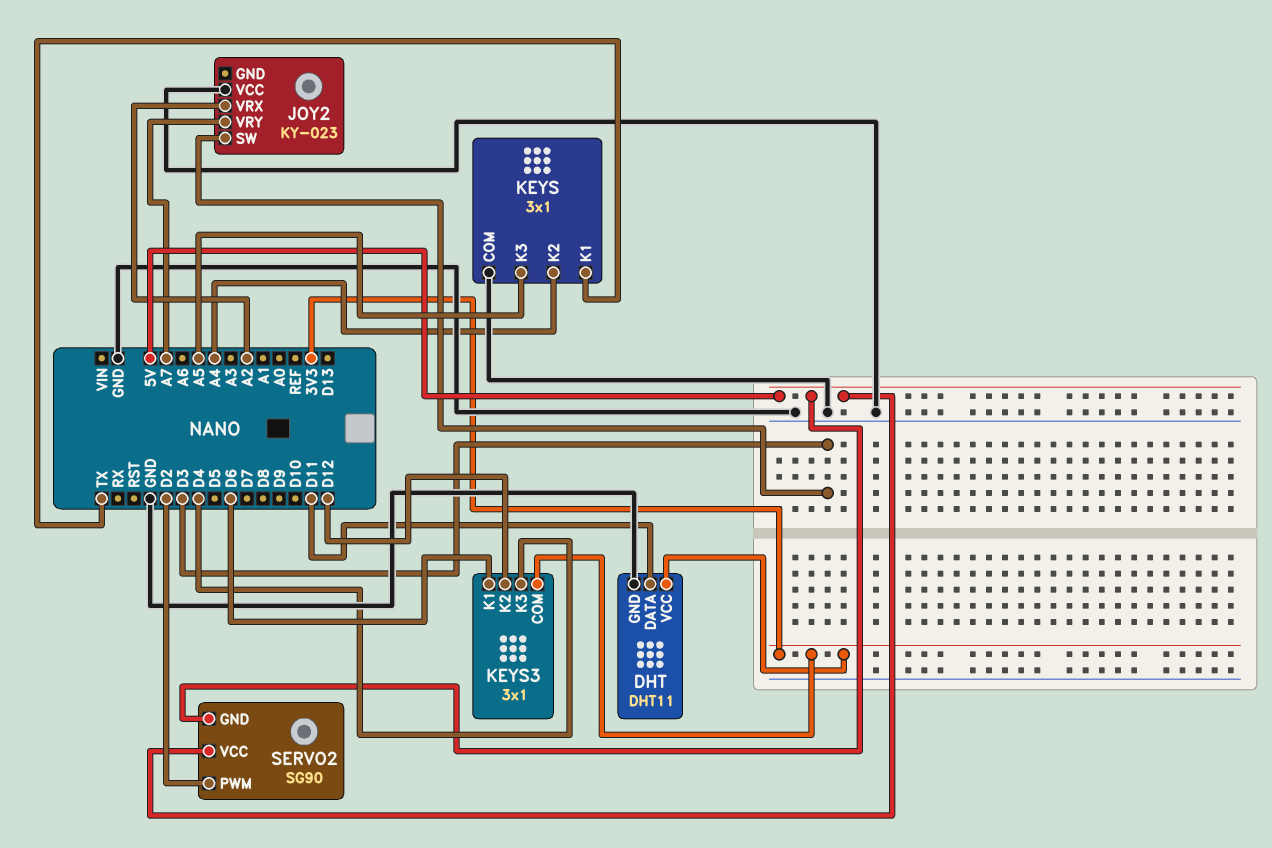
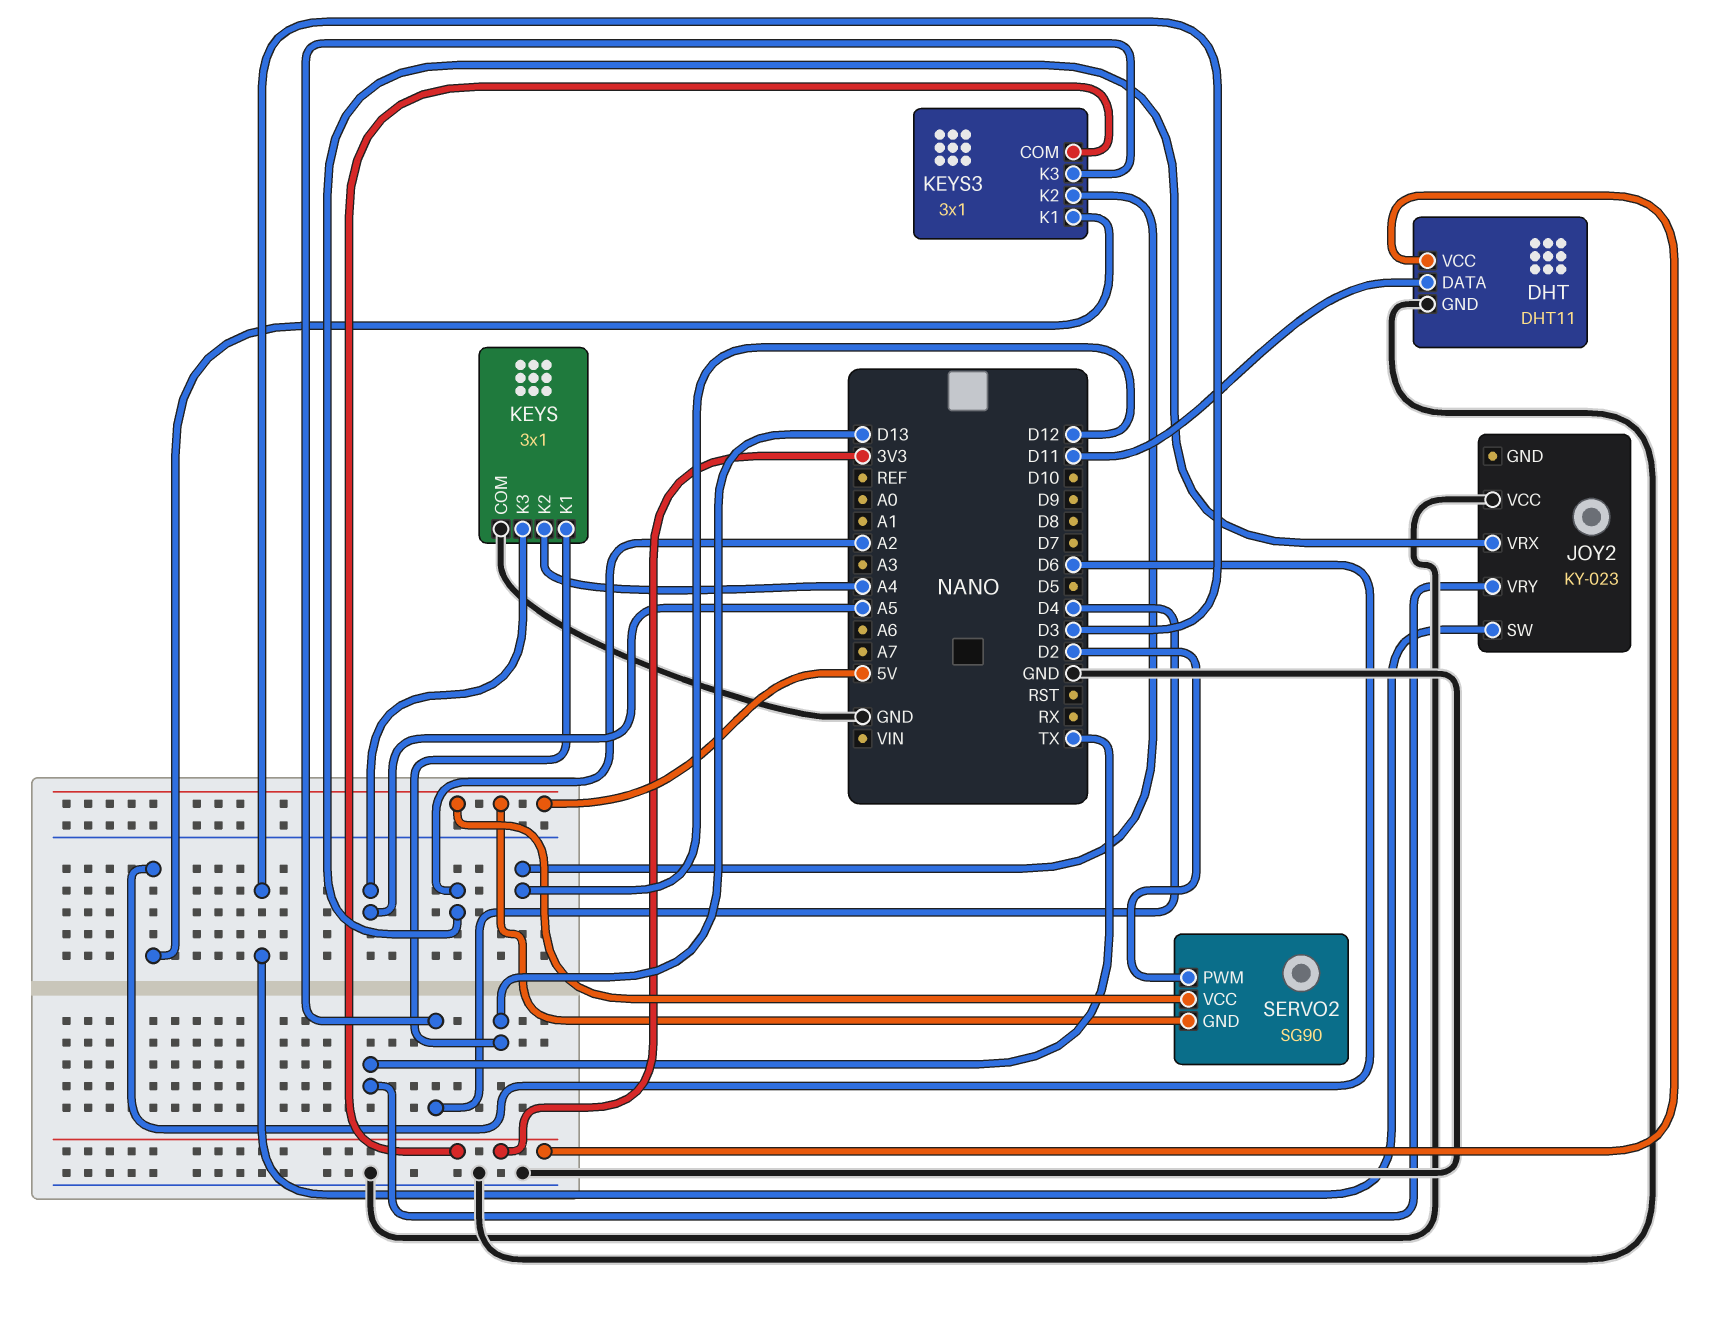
JOY2 pin VRY: A7 -> TX
KEYS pin K1: TX -> D13

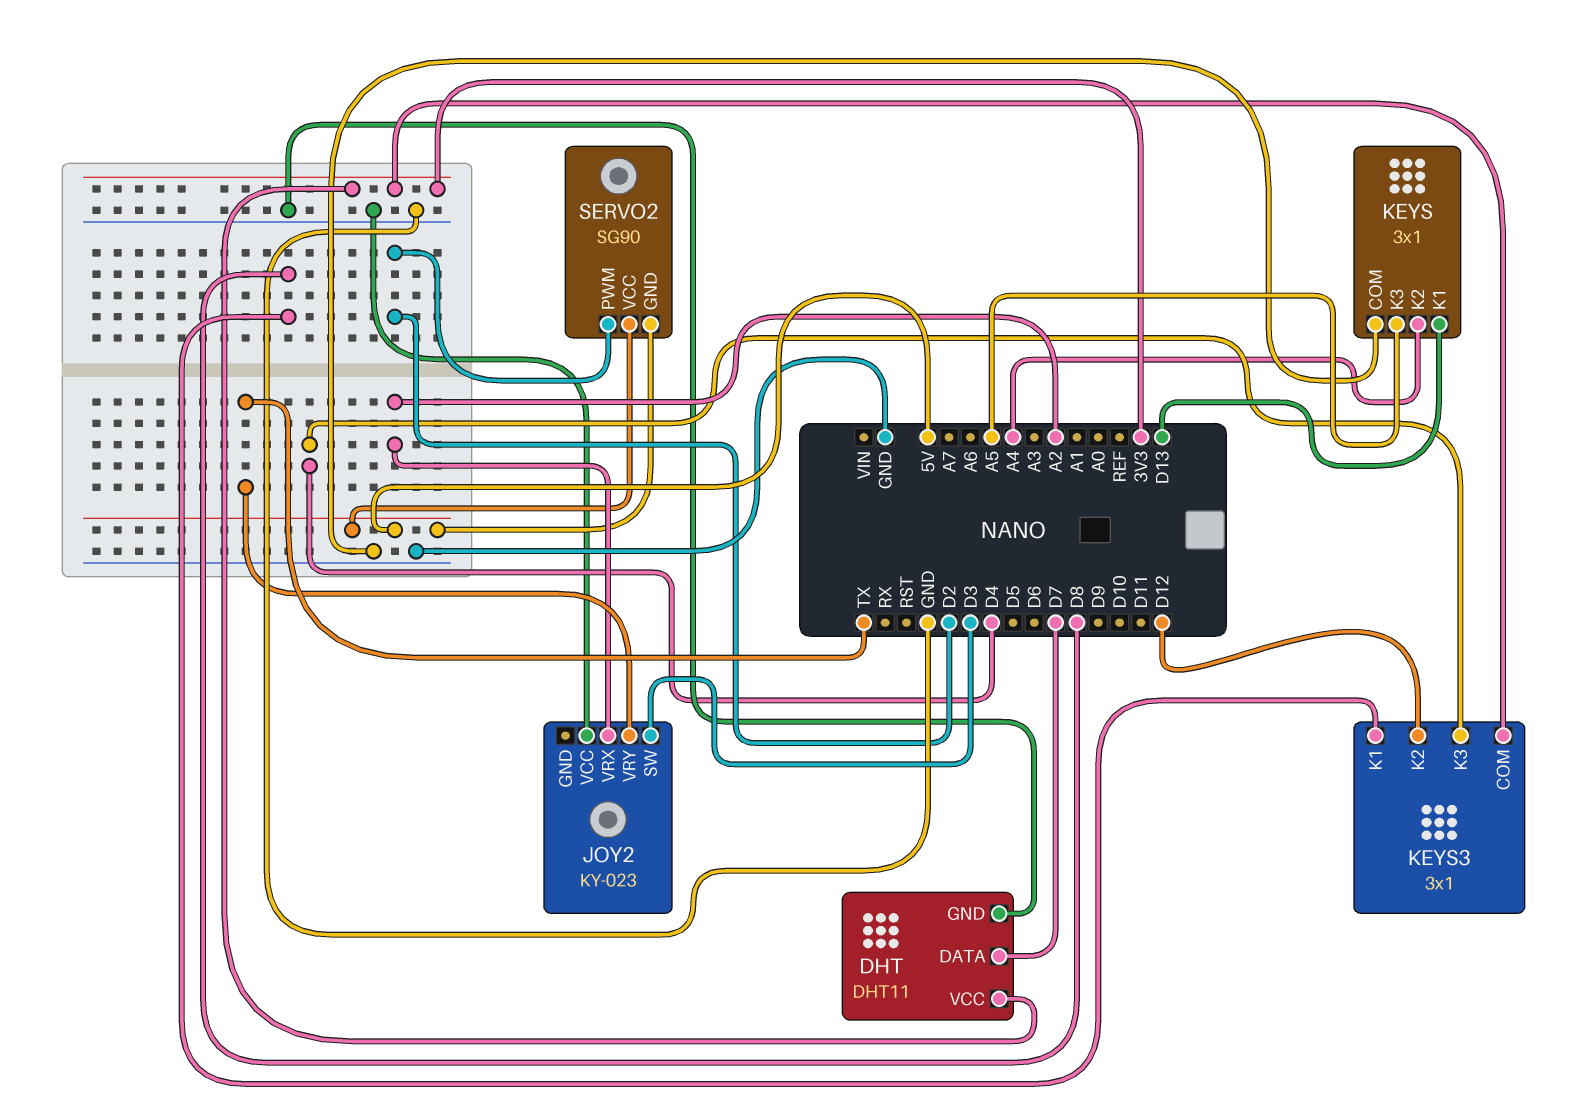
DHT pin DATA: D11 -> D7
KEYS3 pin K1: D6 -> D8

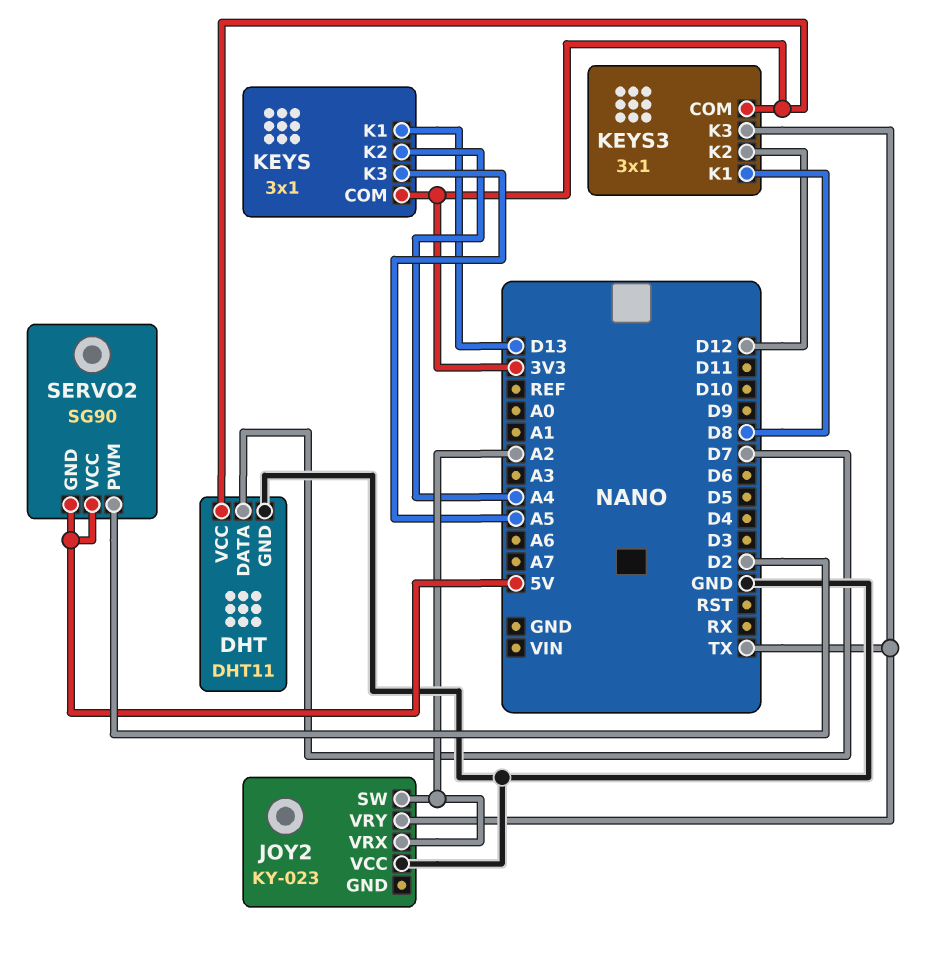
JOY2 pin SW: D3 -> A2
KEYS pin COM: GND -> 3V3
KEYS3 pin K3: D4 -> TX

